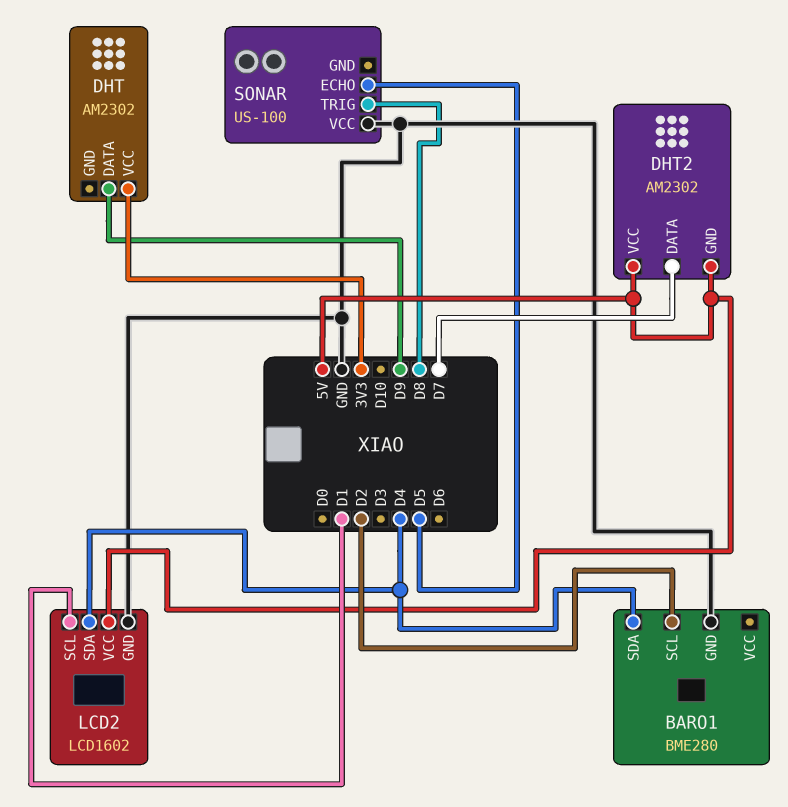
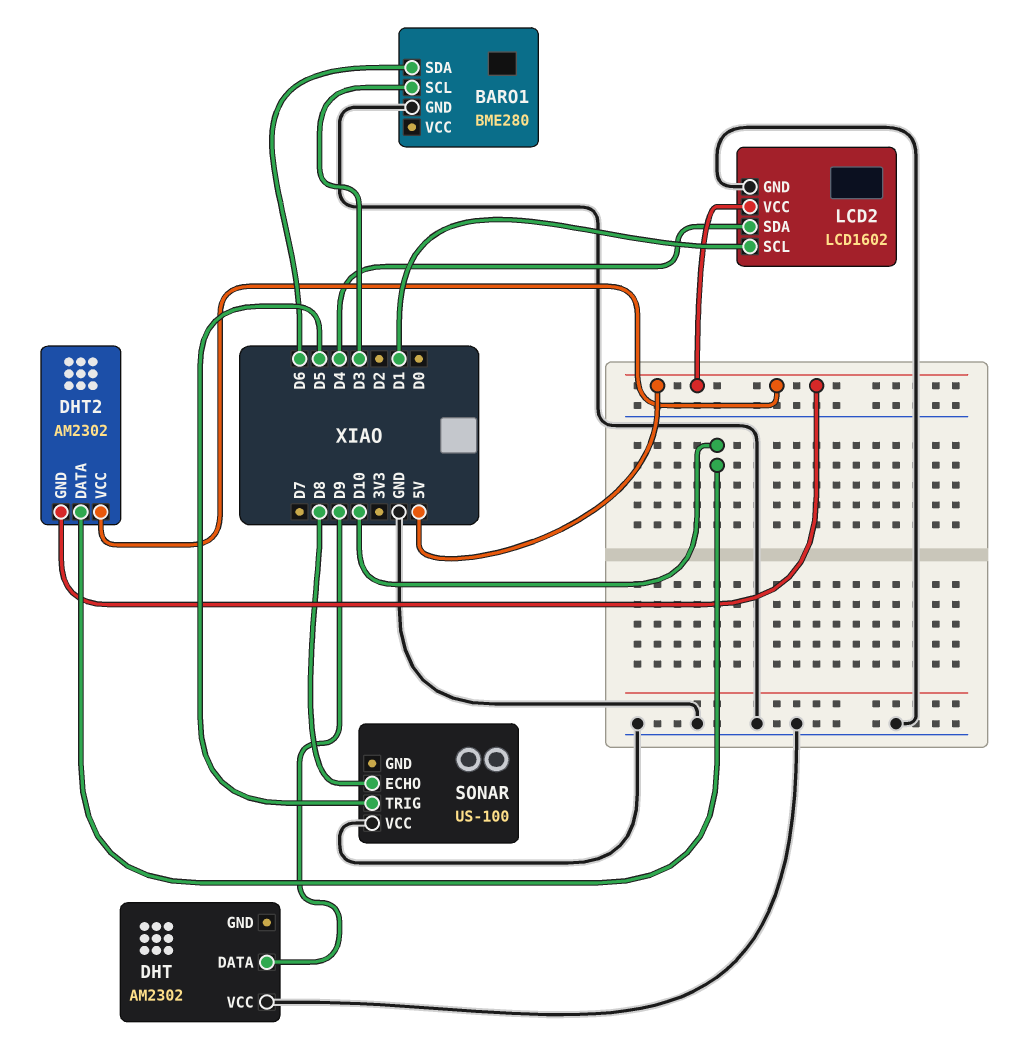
BARO1 pin SCL: D2 -> D3
BARO1 pin SDA: D4 -> D6
DHT pin VCC: 3V3 -> GND
DHT2 pin DATA: D7 -> D10
SONAR pin ECHO: D5 -> D8
SONAR pin TRIG: D8 -> D5

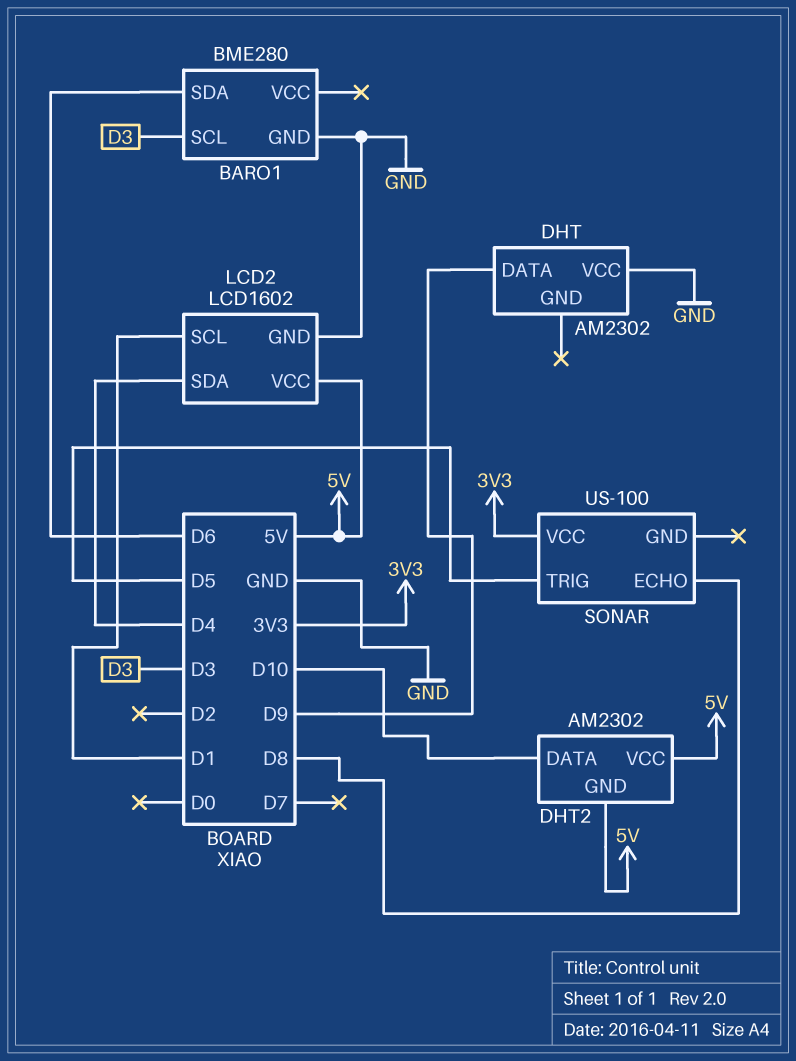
SONAR pin VCC: GND -> 3V3

